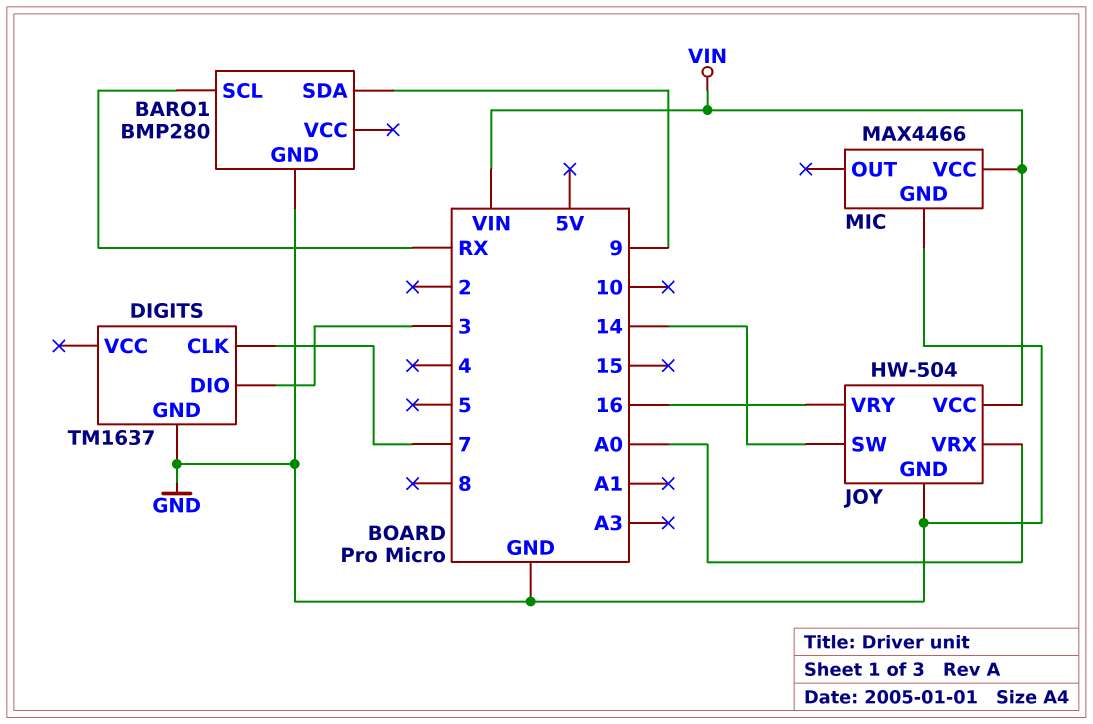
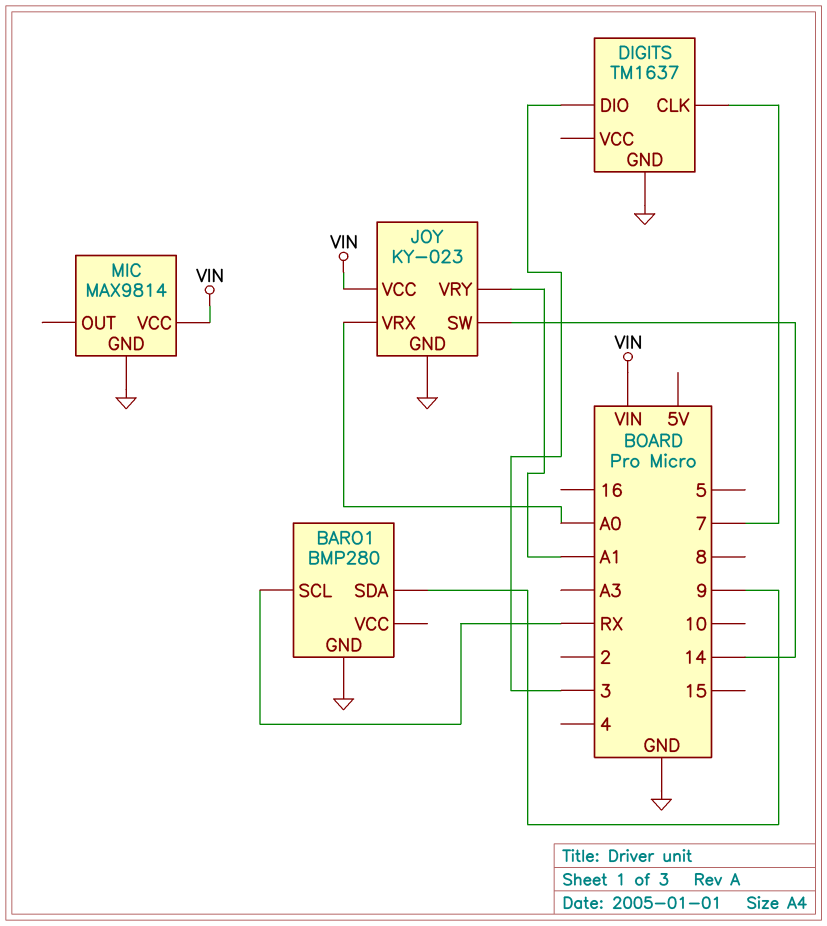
JOY: HW-504 -> KY-023
JOY pin VRY: 16 -> A1
MIC: MAX4466 -> MAX9814

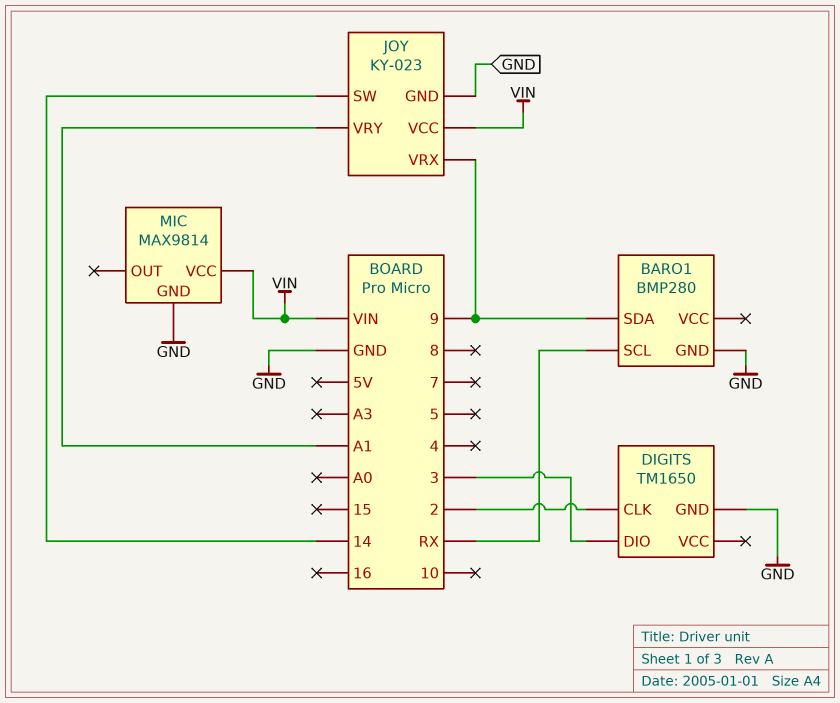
DIGITS: TM1637 -> TM1650
DIGITS pin CLK: 7 -> 2
JOY pin VRX: A0 -> 9

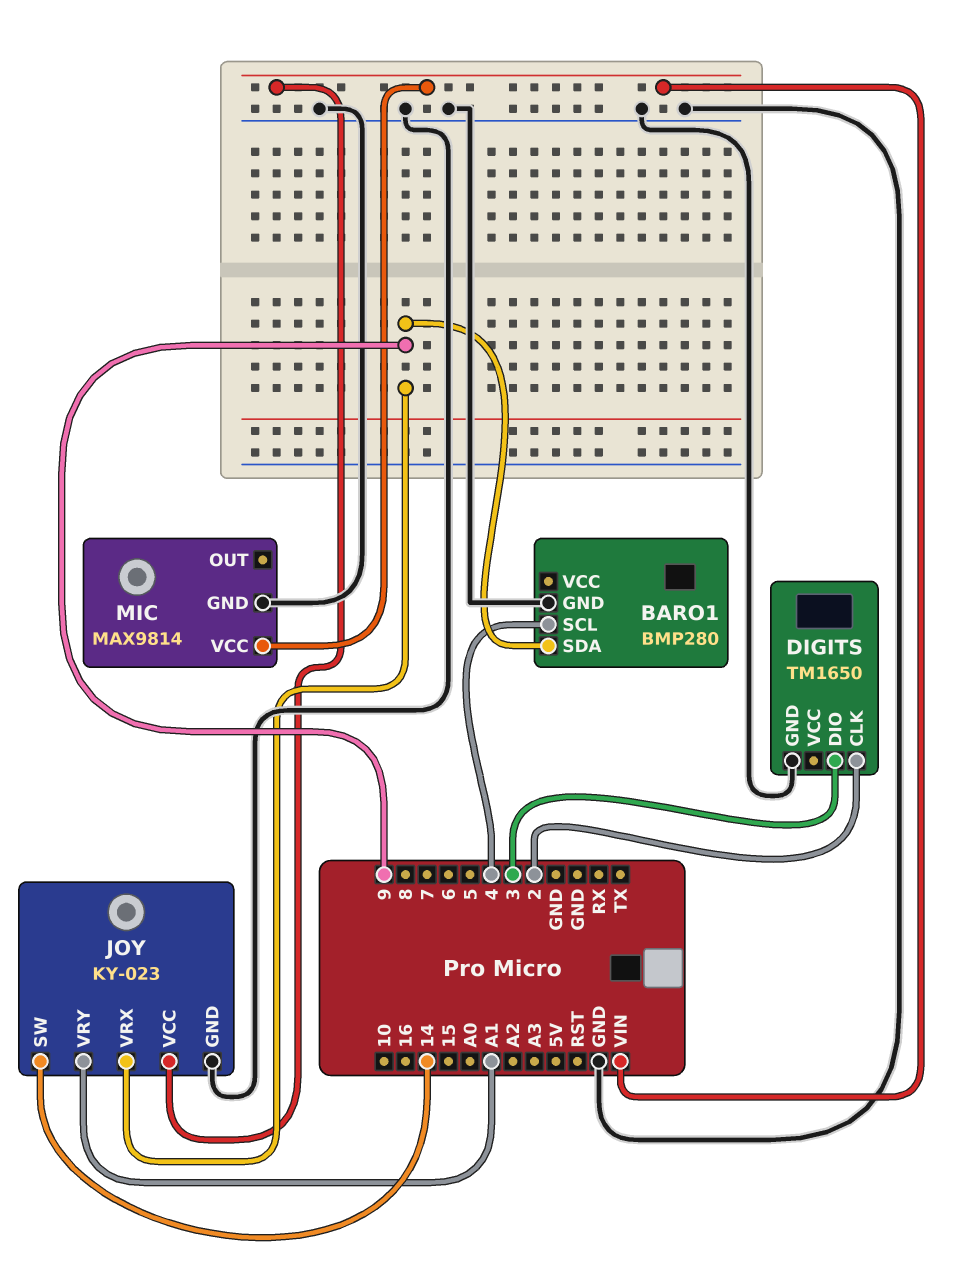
BARO1 pin SCL: RX -> 4

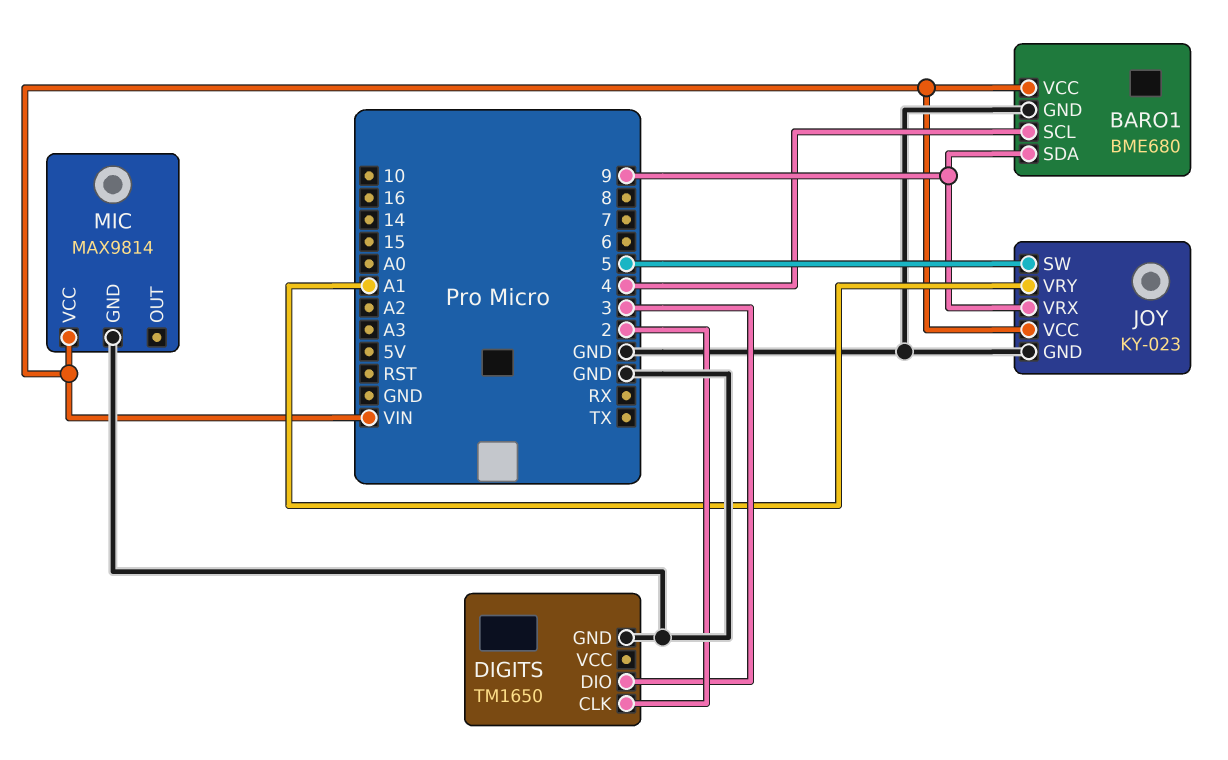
BARO1: BMP280 -> BME680
BARO1 pin VCC: none -> VIN
JOY pin SW: 14 -> 5

